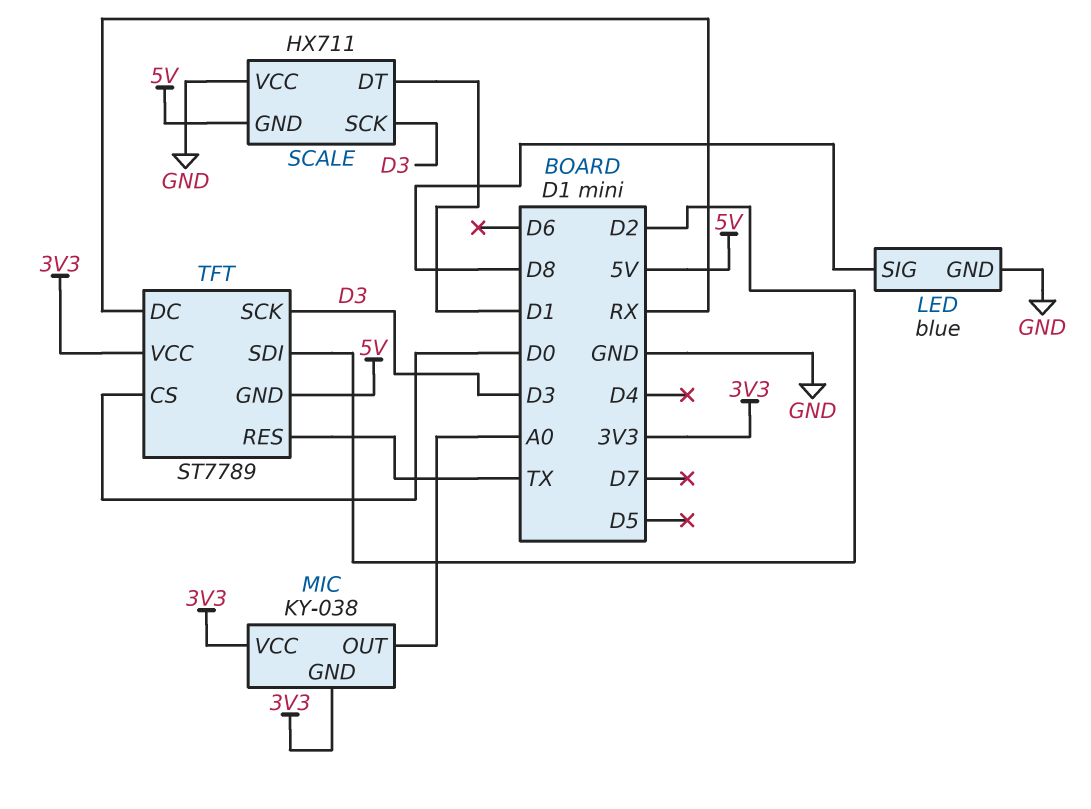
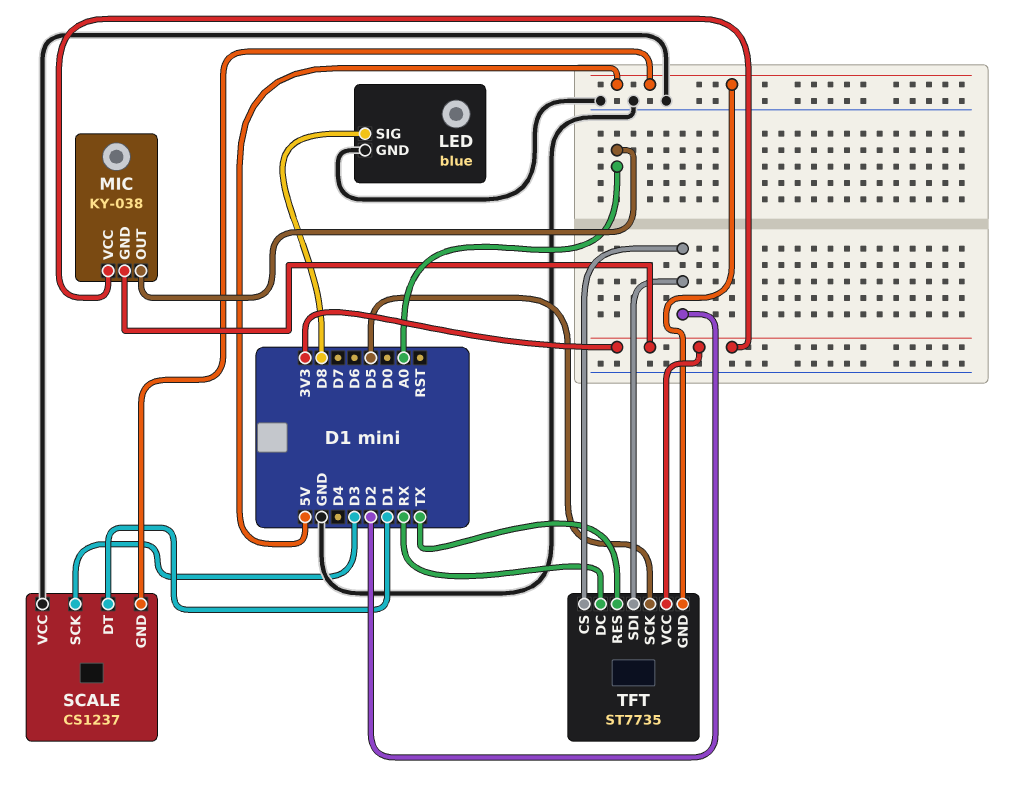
SCALE: HX711 -> CS1237
TFT: ST7789 -> ST7735
TFT pin CS: D0 -> D2
TFT pin SCK: D3 -> D5

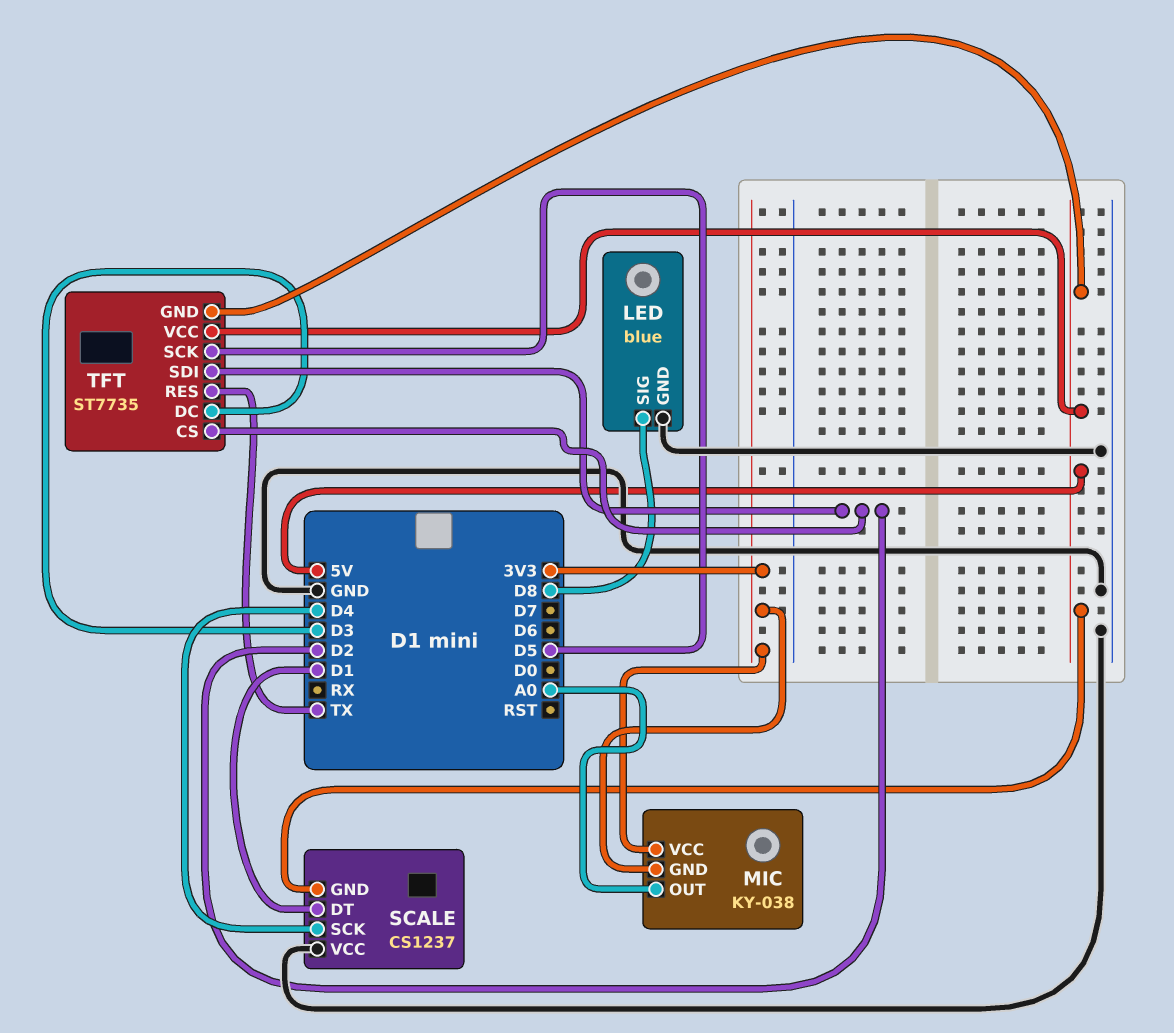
SCALE pin SCK: D3 -> D4
TFT pin DC: RX -> D3
TFT pin VCC: 3V3 -> 5V

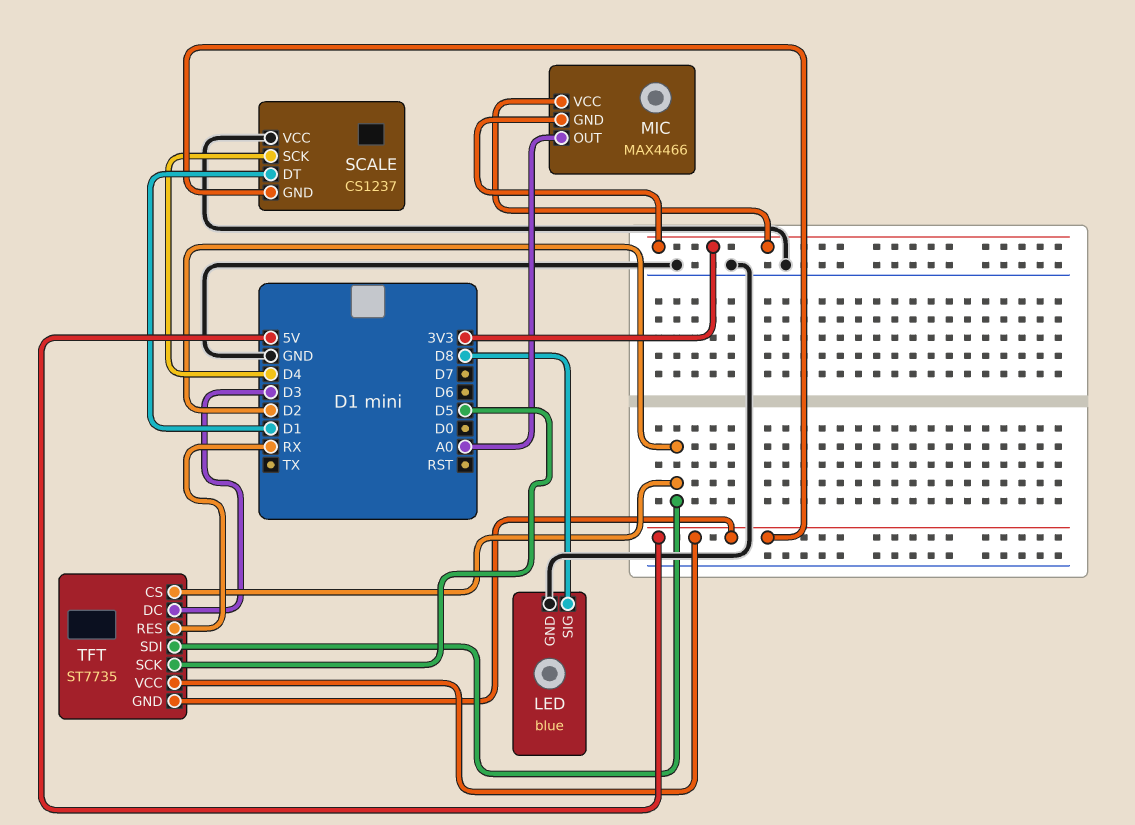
MIC: KY-038 -> MAX4466
TFT pin RES: TX -> RX

